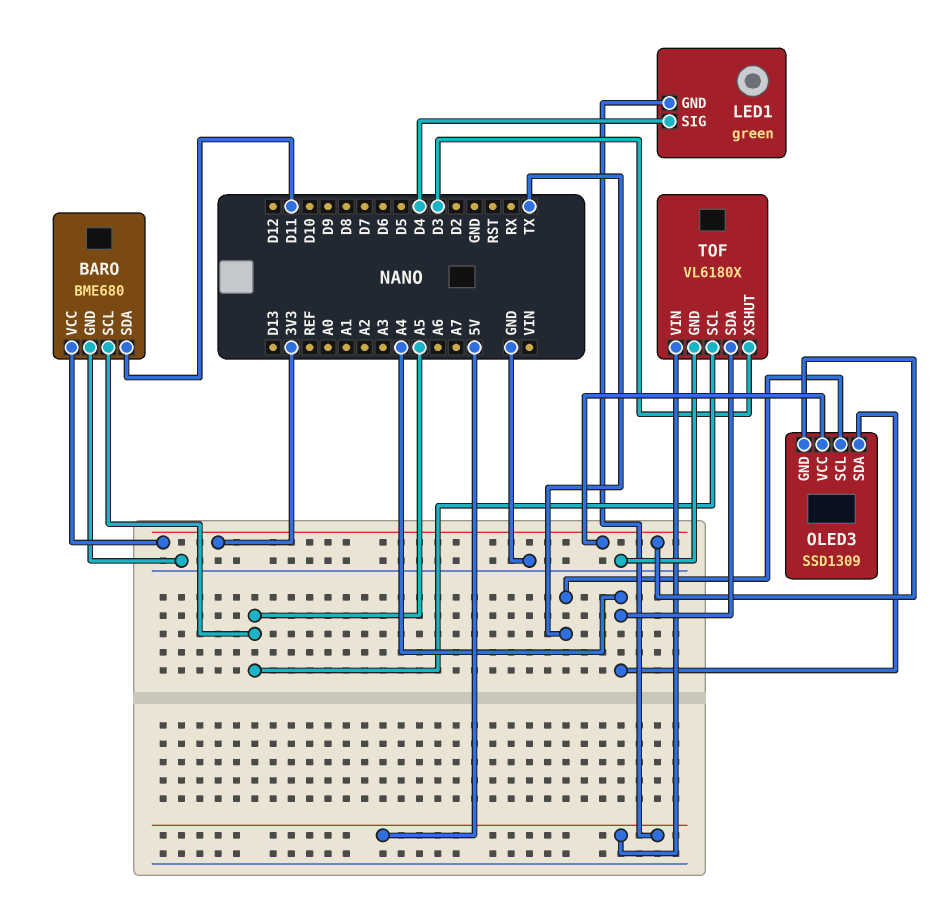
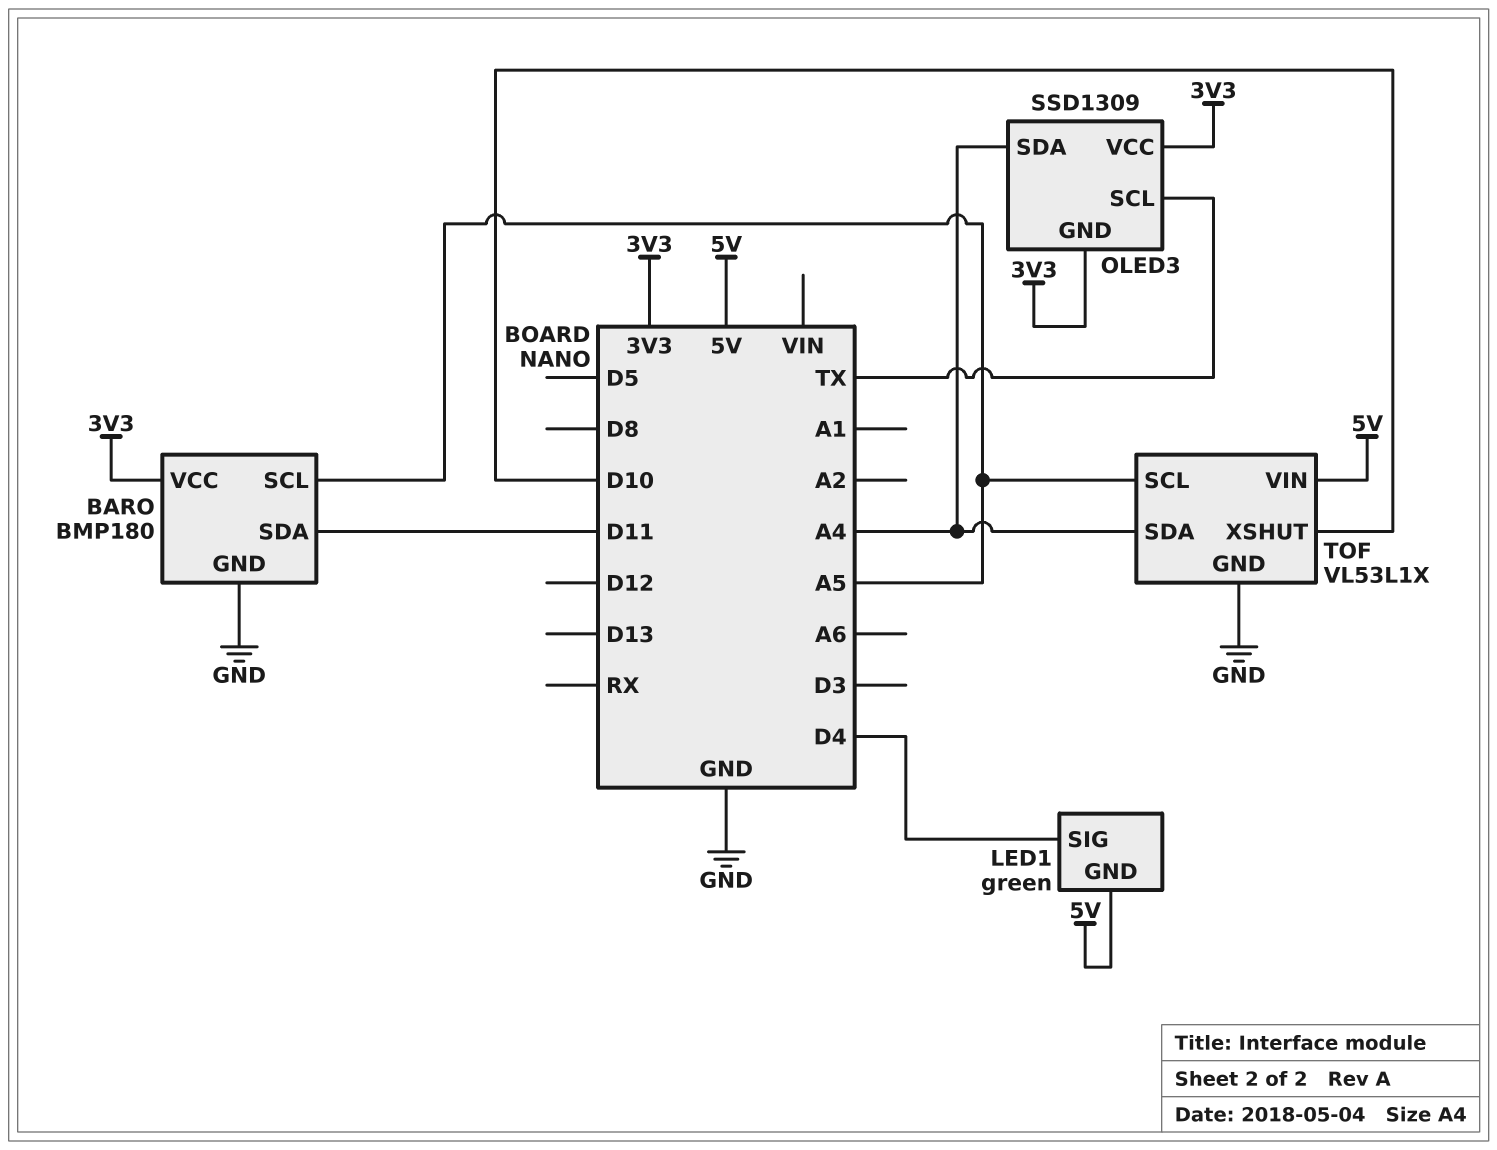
BARO: BME680 -> BMP180
TOF: VL6180X -> VL53L1X
TOF pin XSHUT: D3 -> D10

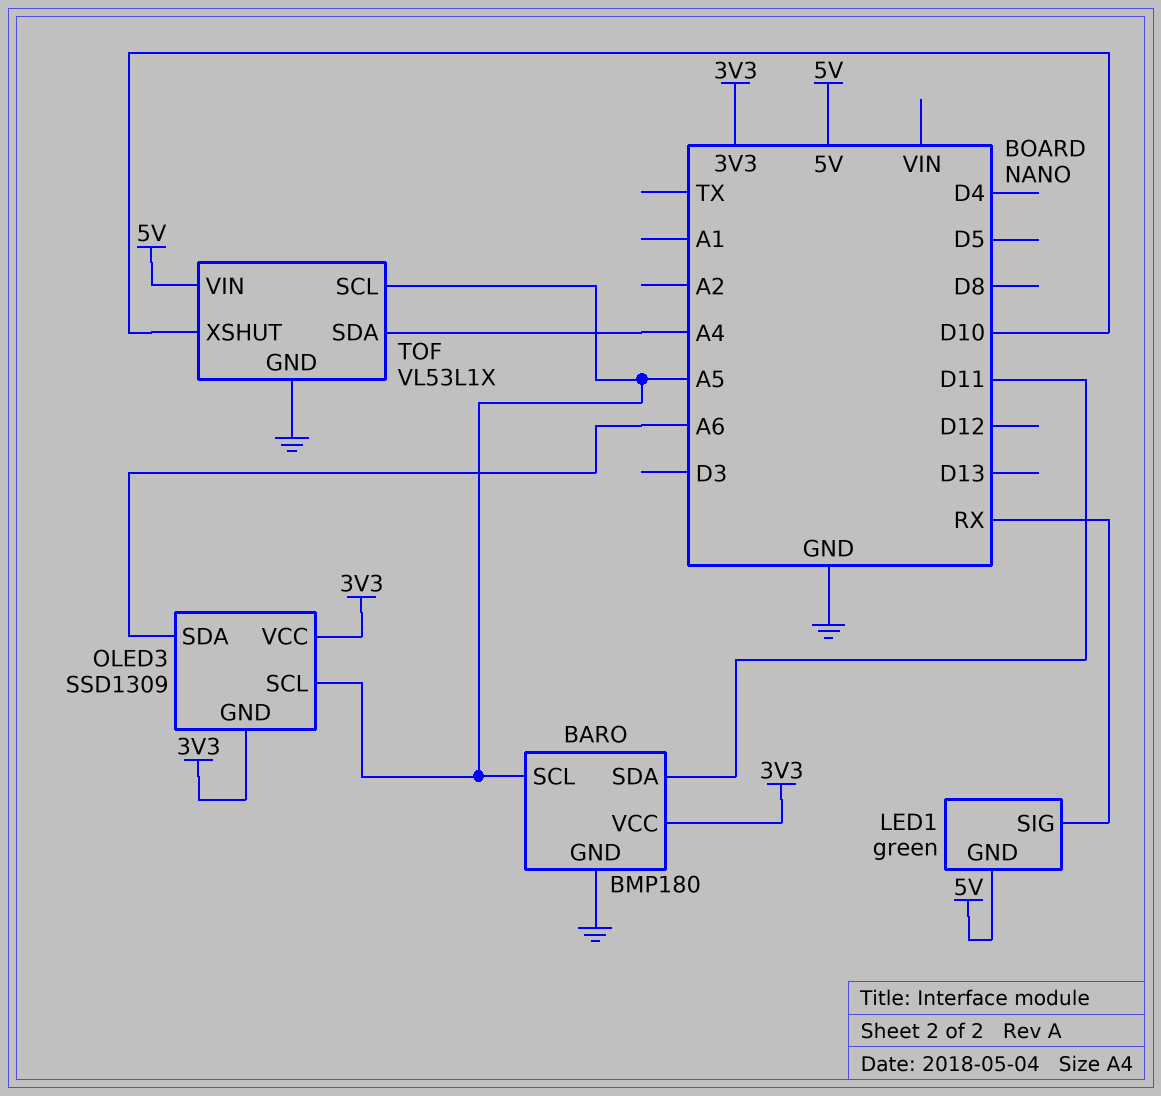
LED1 pin SIG: D4 -> RX
OLED3 pin SCL: TX -> A5
OLED3 pin SDA: A4 -> A6

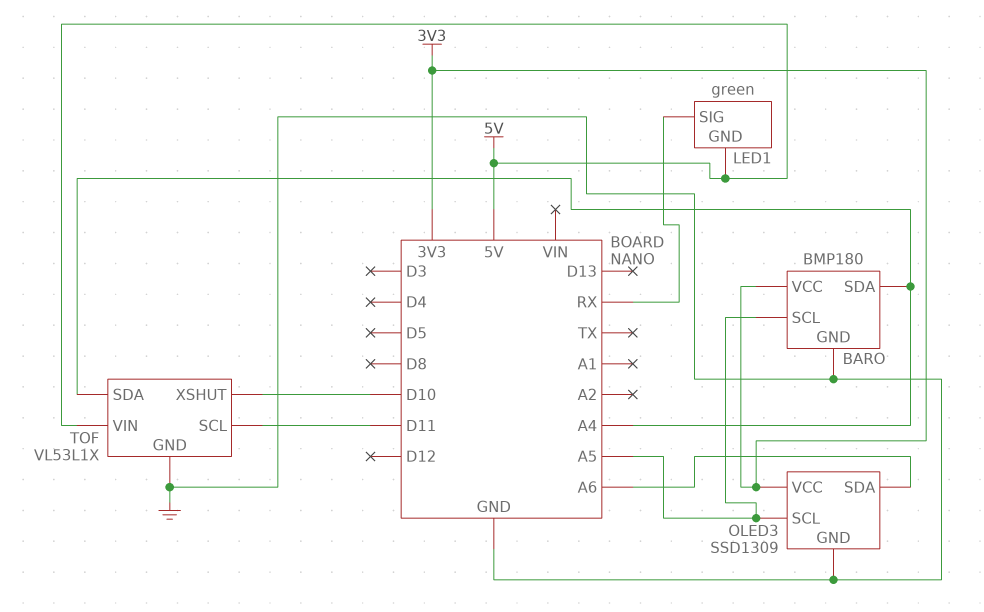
BARO pin SDA: D11 -> A4
OLED3 pin GND: 3V3 -> GND
TOF pin SCL: A5 -> D11

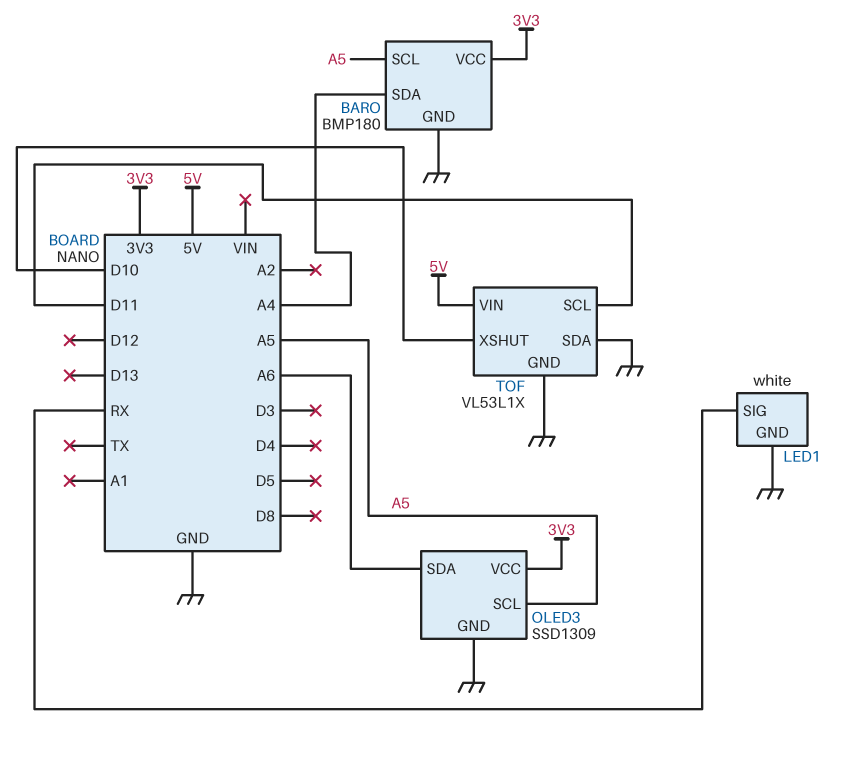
LED1: green -> white
LED1 pin GND: 5V -> GND
TOF pin SDA: A4 -> GND

